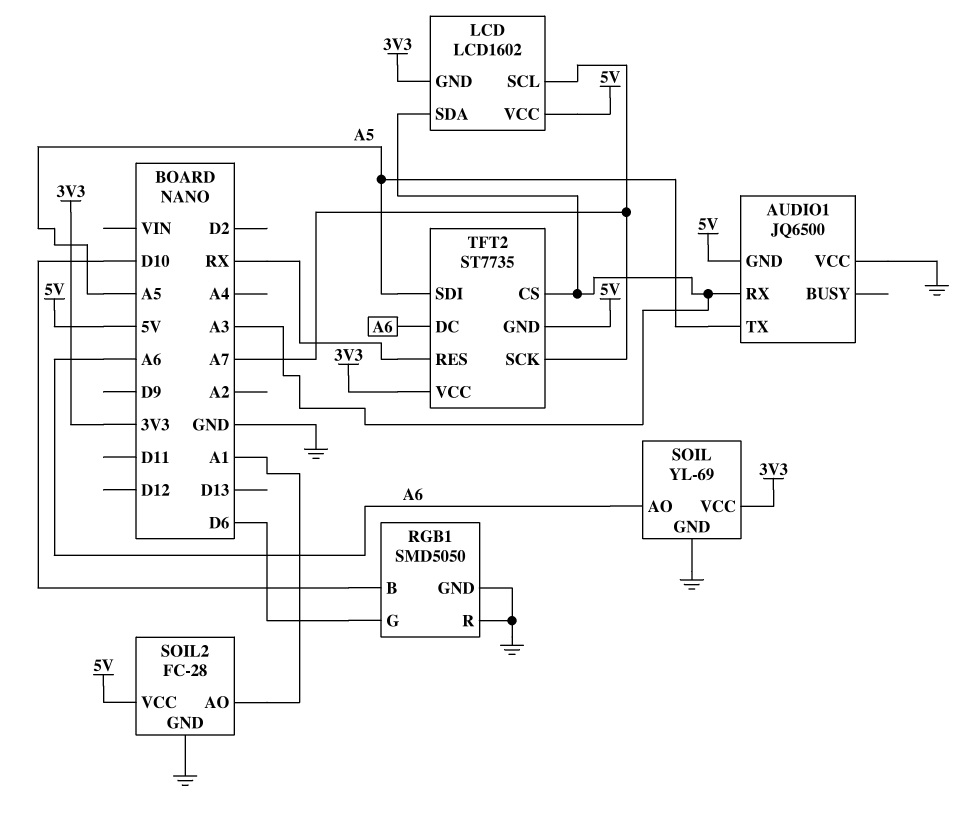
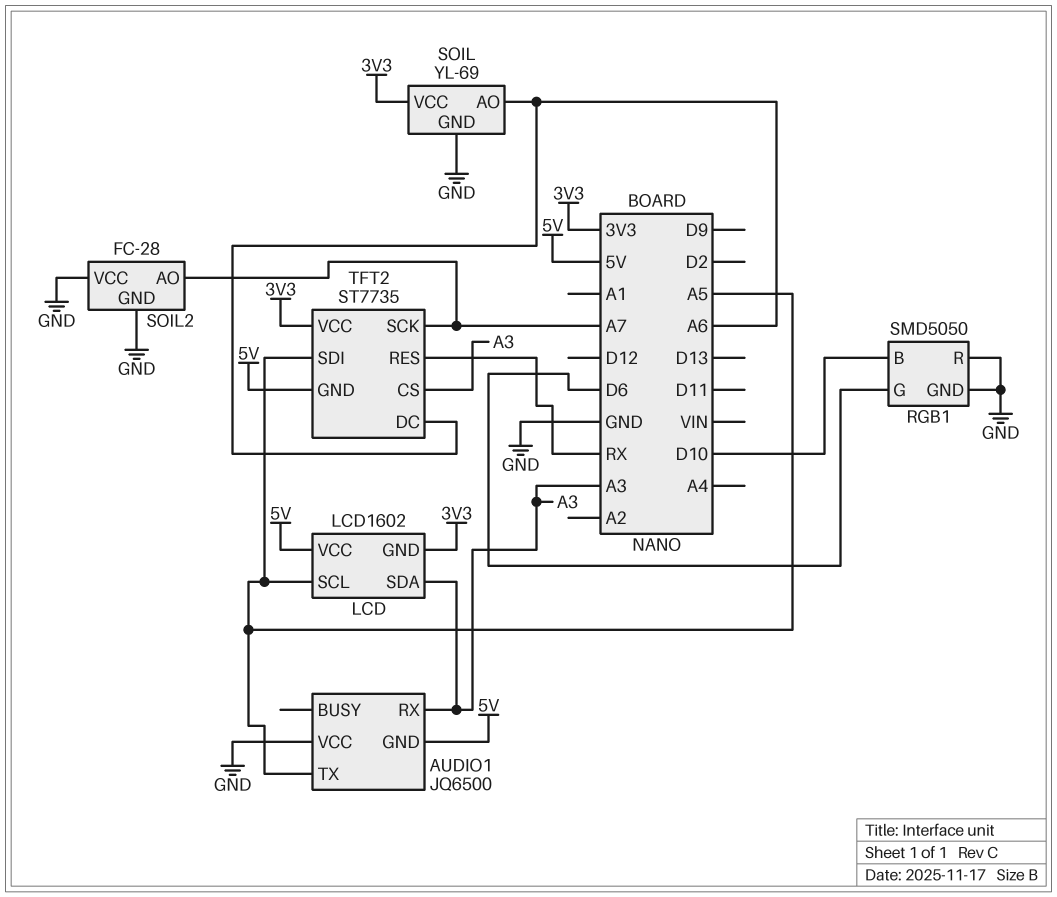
LCD pin SCL: A7 -> A5
SOIL2 pin AO: A1 -> A7
SOIL2 pin VCC: 5V -> GND

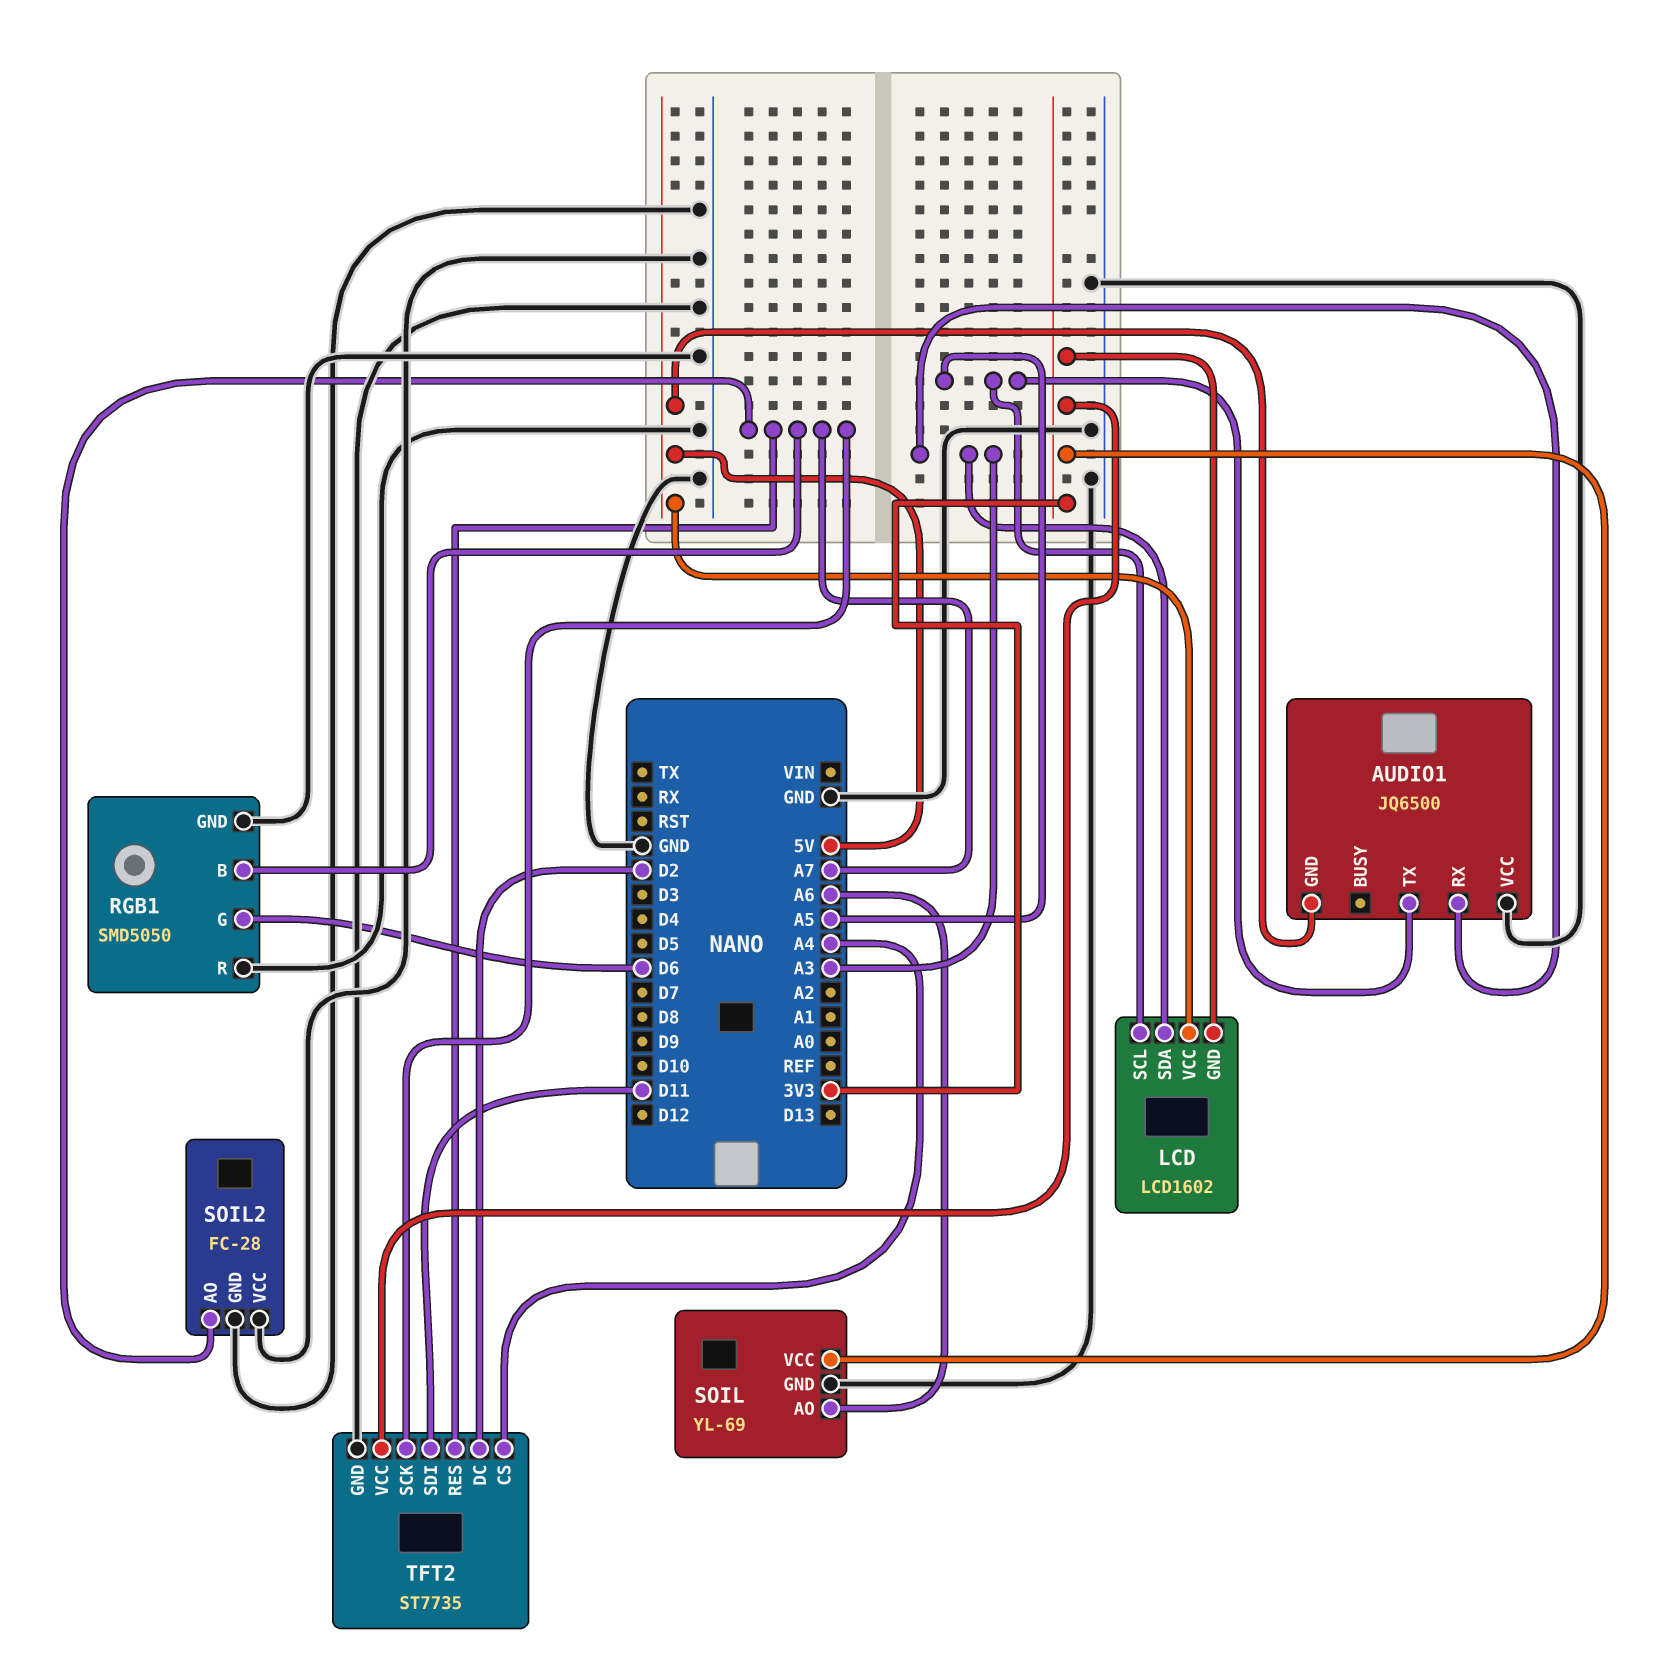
RGB1 pin B: D10 -> A7
TFT2 pin CS: A3 -> A4
TFT2 pin DC: A6 -> D2
TFT2 pin GND: 5V -> GND
TFT2 pin RES: RX -> A7
TFT2 pin SDI: A5 -> D11

